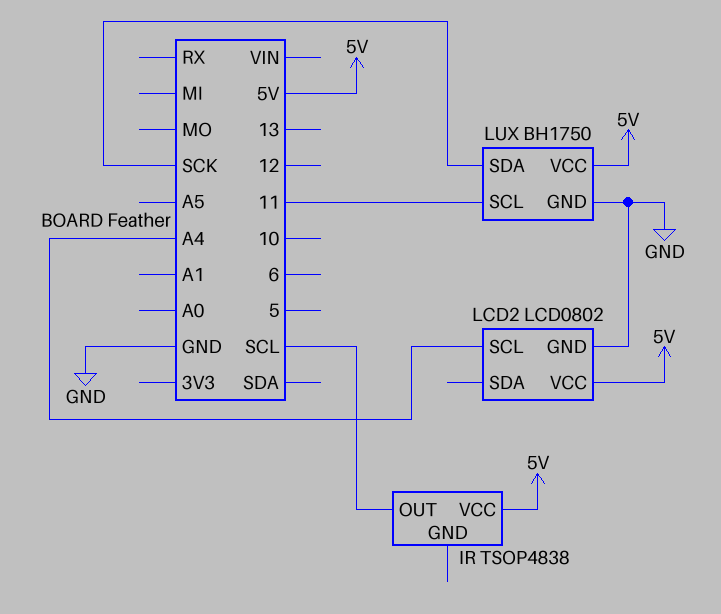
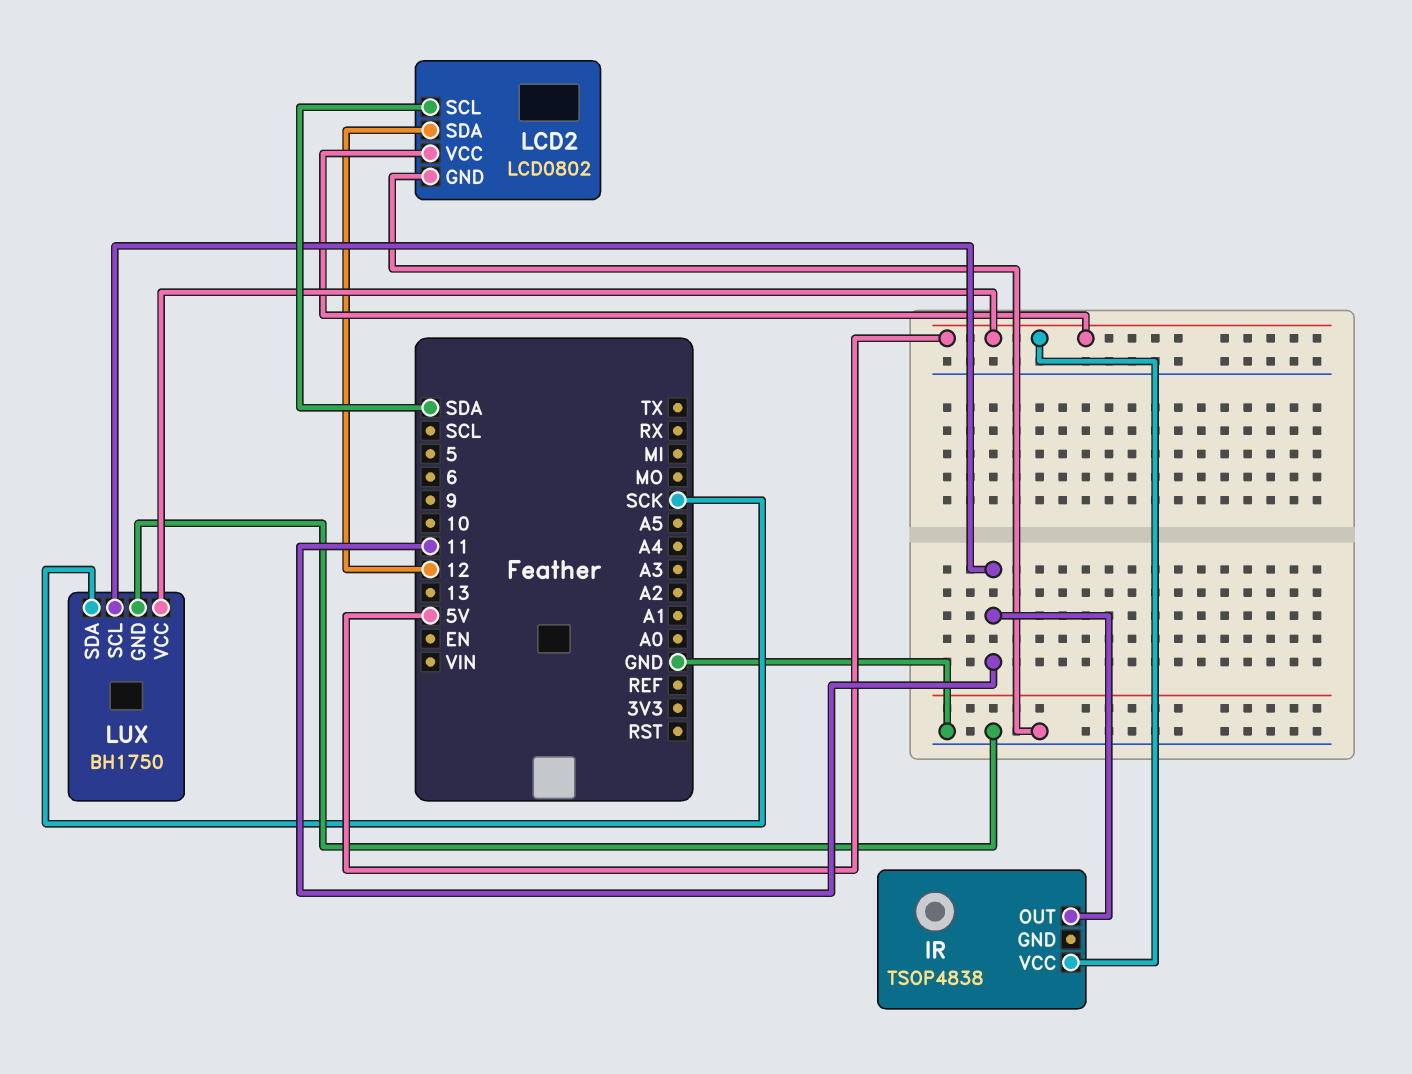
IR pin OUT: SCL -> 11
LCD2 pin SCL: A4 -> SDA
LCD2 pin SDA: none -> 12

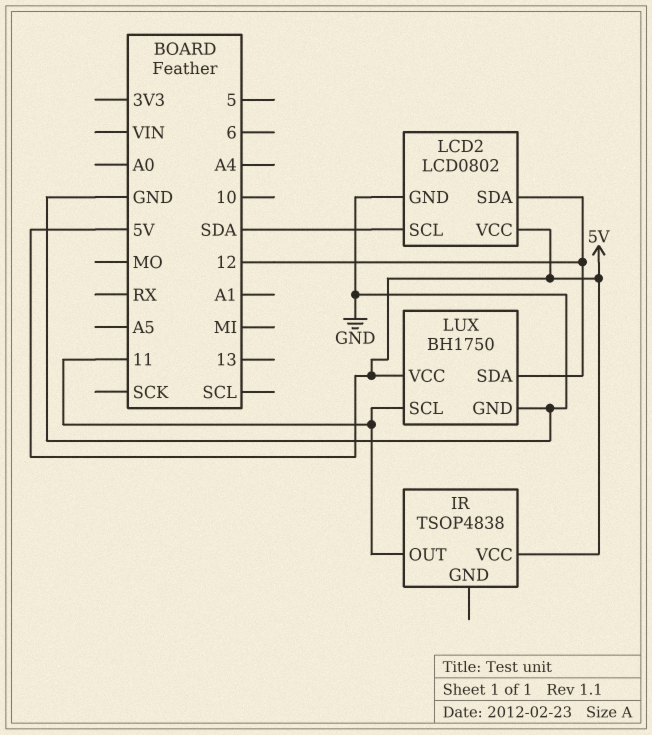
LUX pin SDA: SCK -> 12

